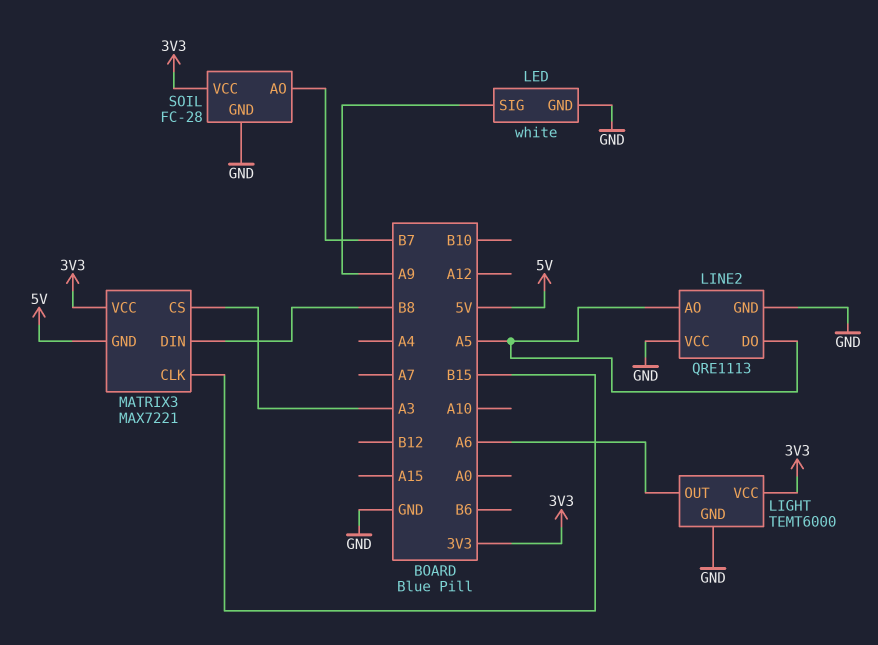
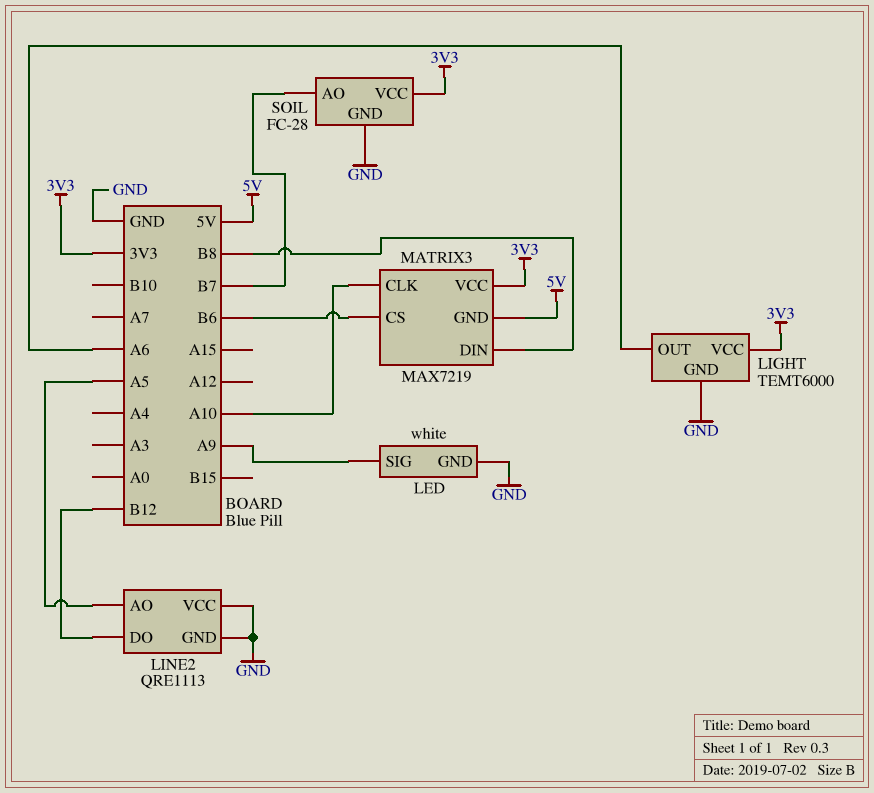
LINE2 pin DO: A5 -> B12
MATRIX3: MAX7221 -> MAX7219
MATRIX3 pin CLK: B15 -> A10
MATRIX3 pin CS: A3 -> B6

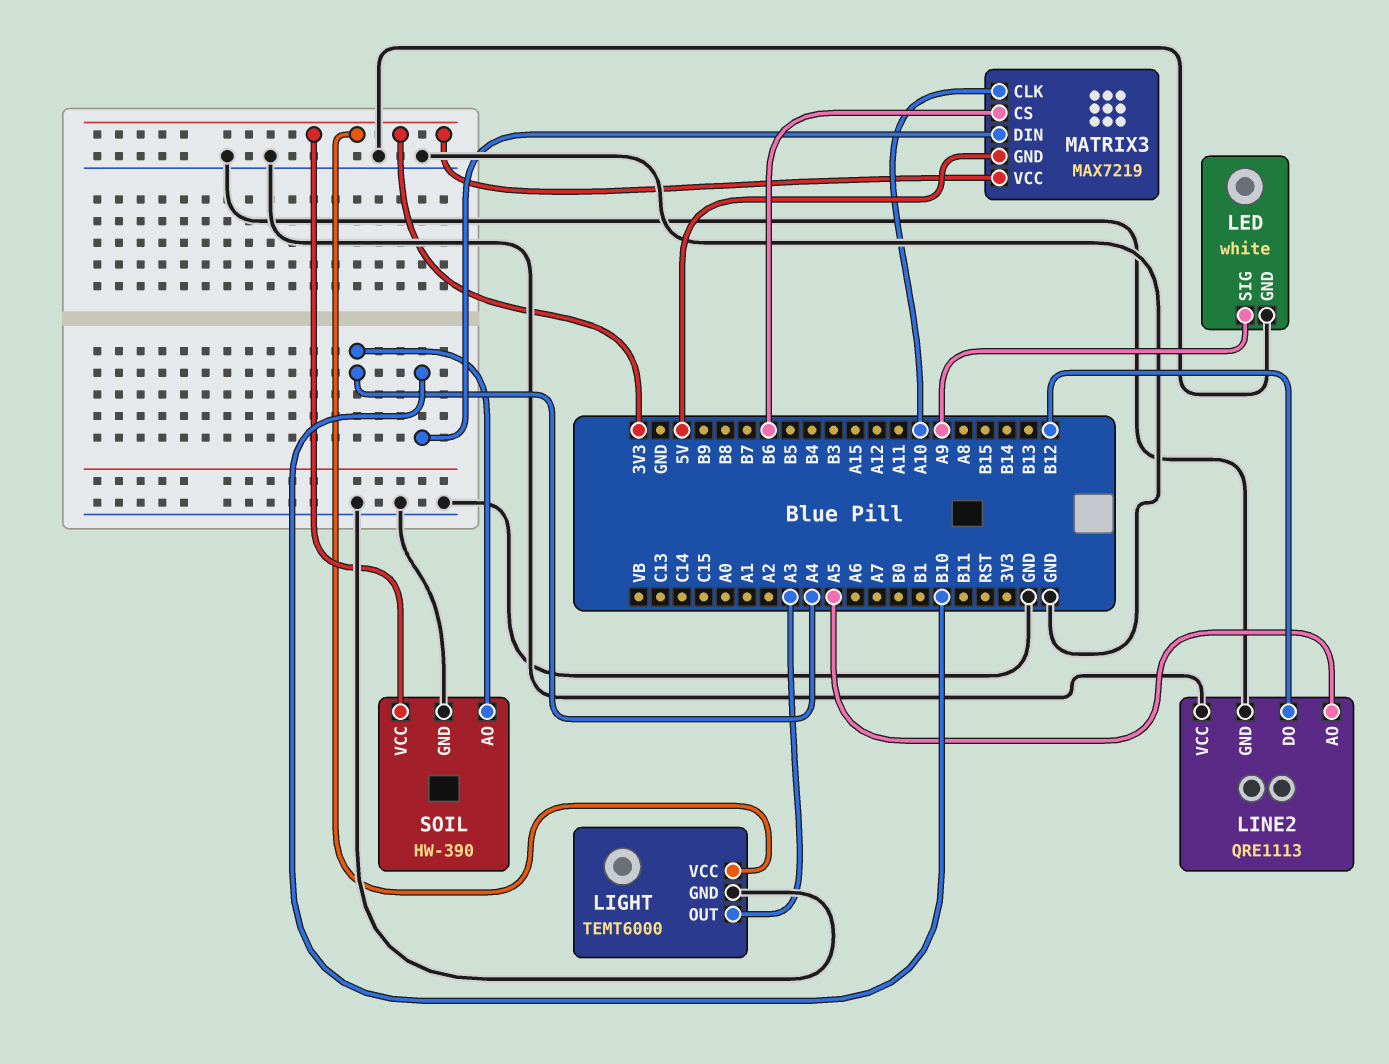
LIGHT pin OUT: A6 -> A3
MATRIX3 pin DIN: B8 -> B10
SOIL: FC-28 -> HW-390
SOIL pin AO: B7 -> A4

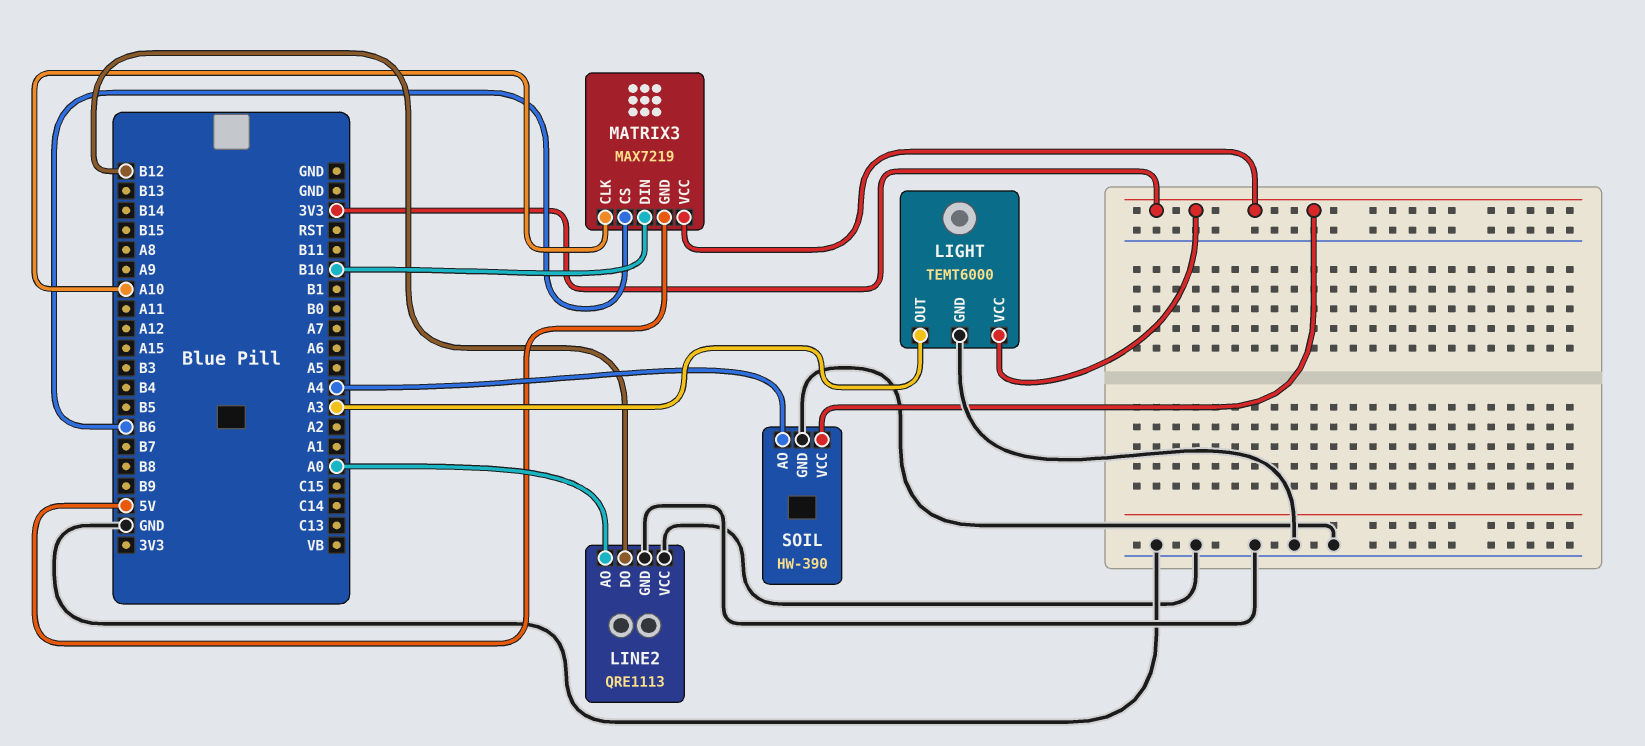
LED: white -> none
LED pin GND: GND -> none
LED pin SIG: A9 -> none
LINE2 pin AO: A5 -> A0

